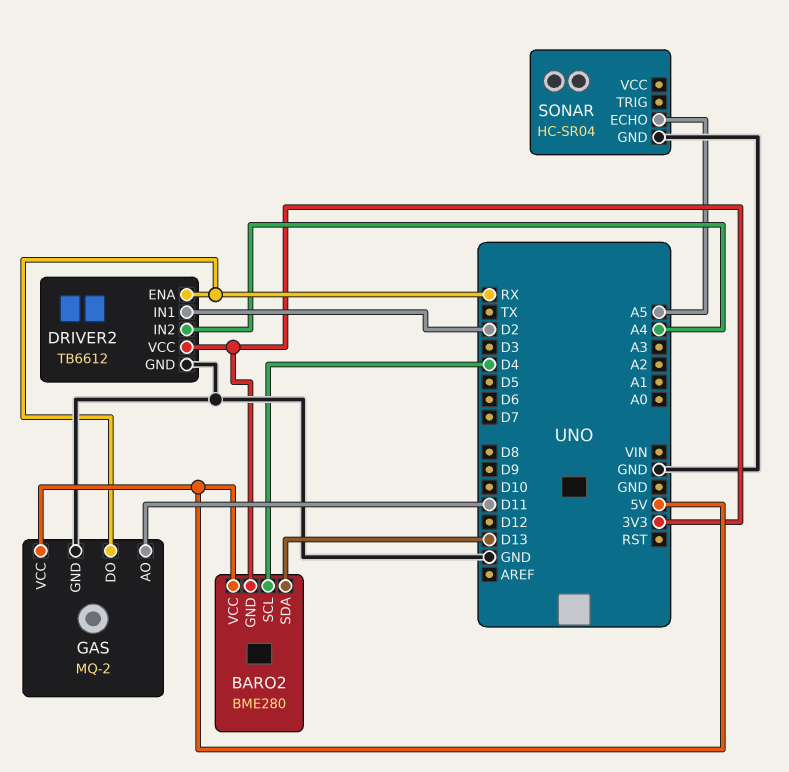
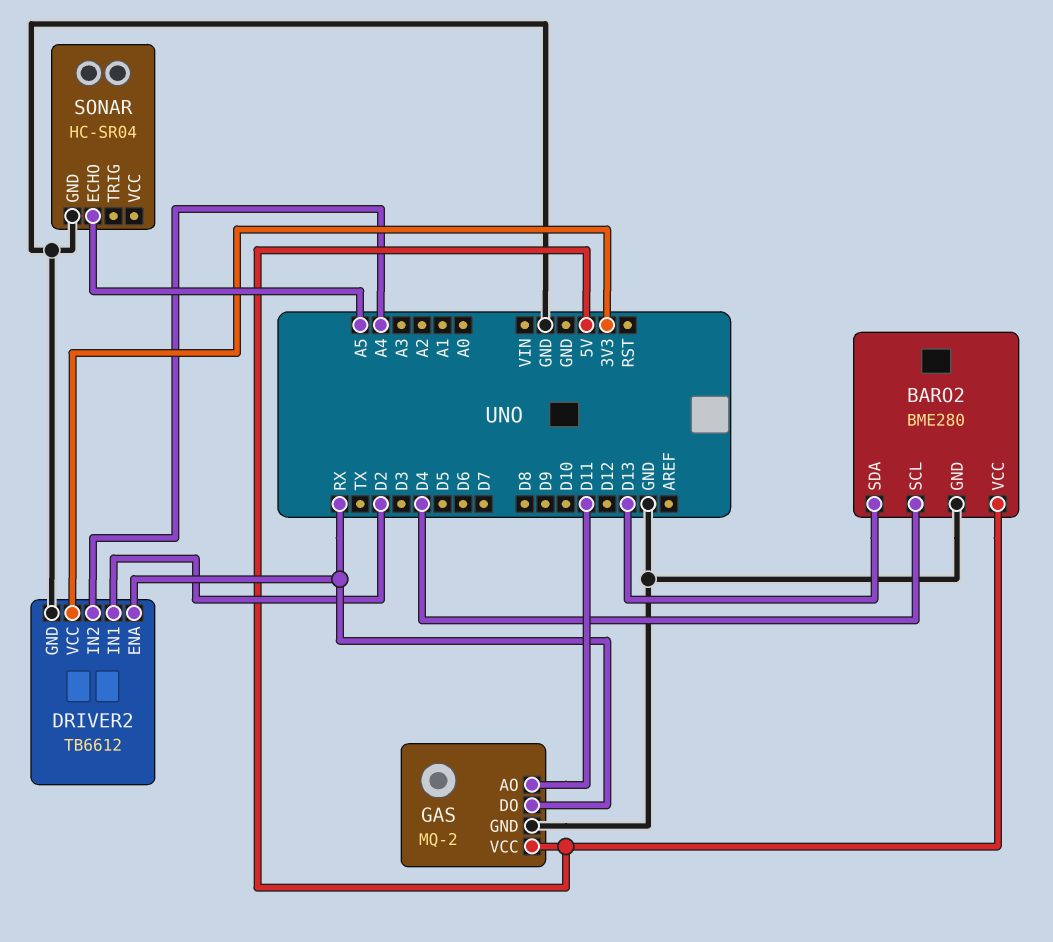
BARO2 pin GND: 3V3 -> GND

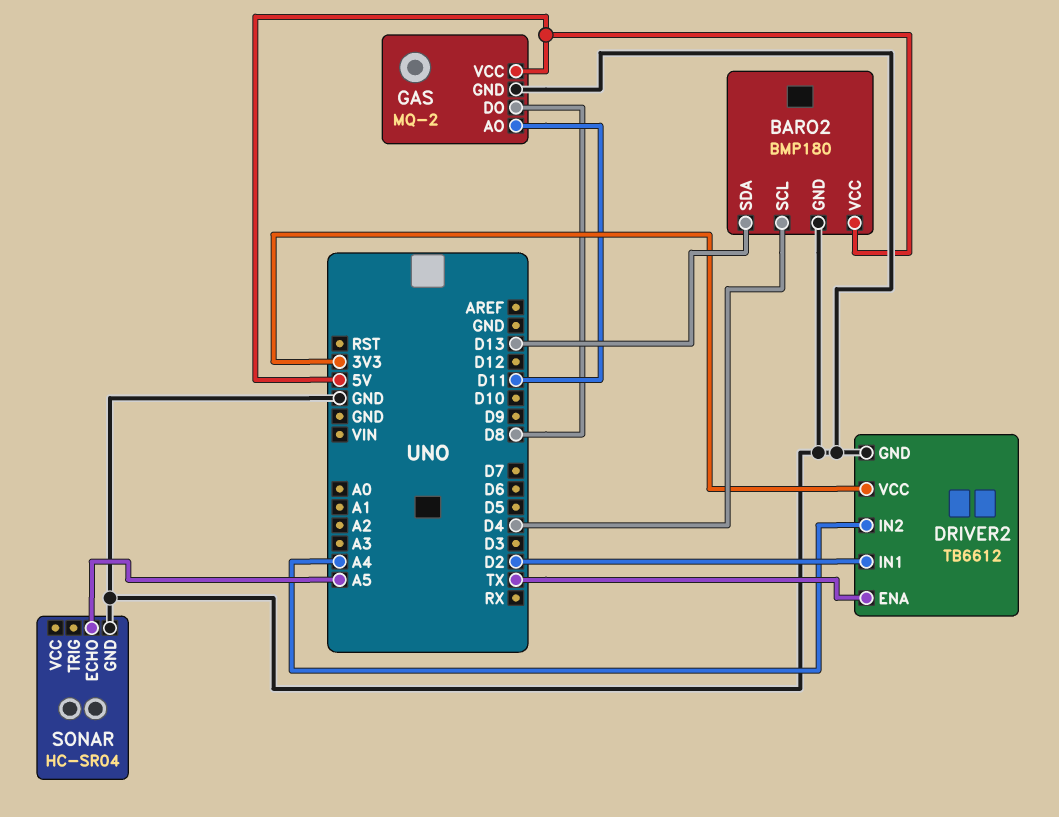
BARO2: BME280 -> BMP180
DRIVER2 pin ENA: RX -> TX
GAS pin DO: RX -> D8

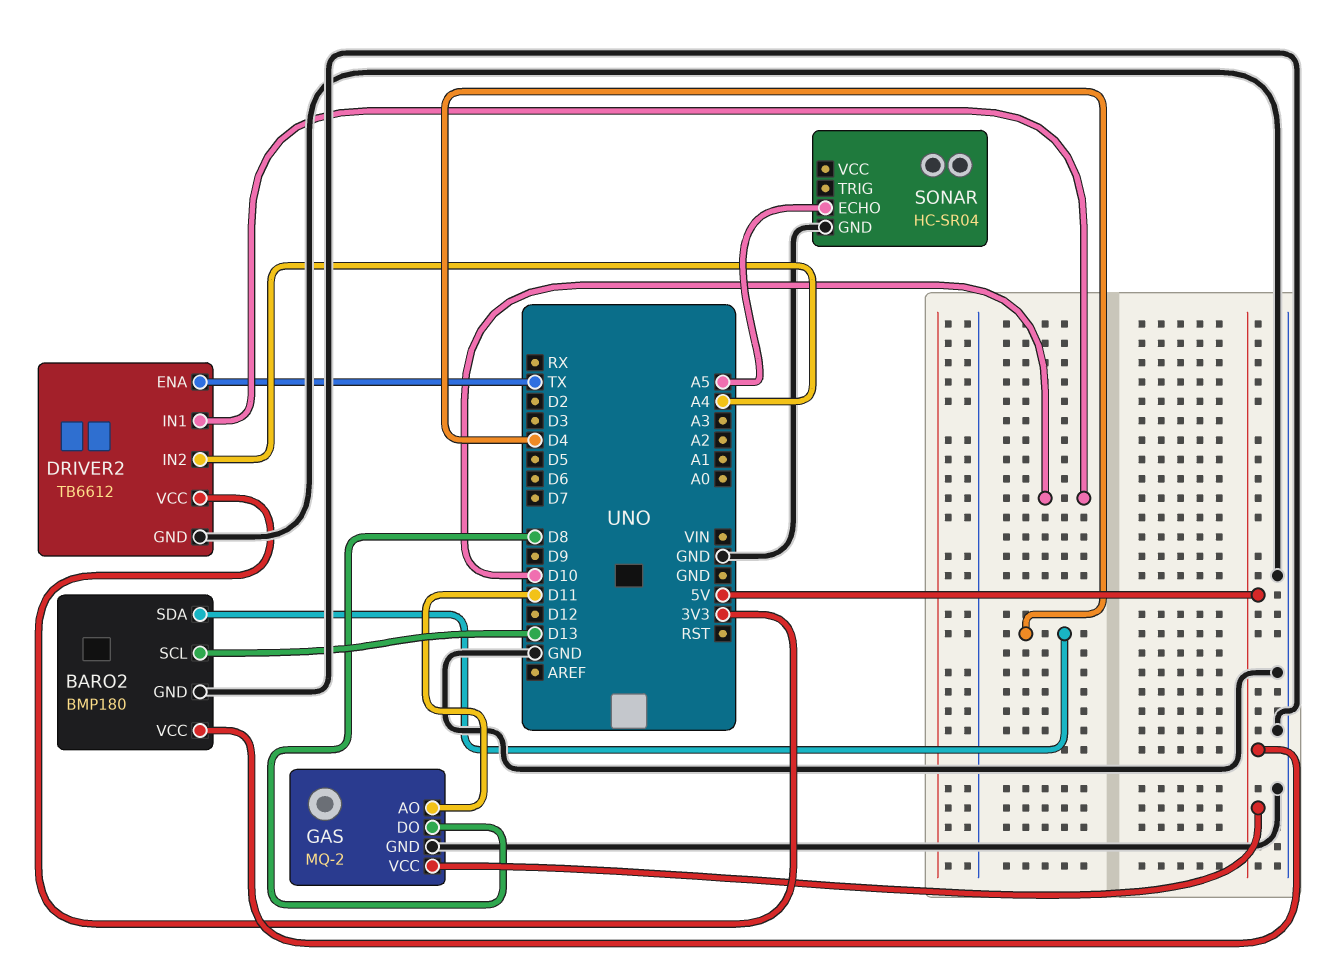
BARO2 pin SCL: D4 -> D13
BARO2 pin SDA: D13 -> D4
DRIVER2 pin IN1: D2 -> D10

